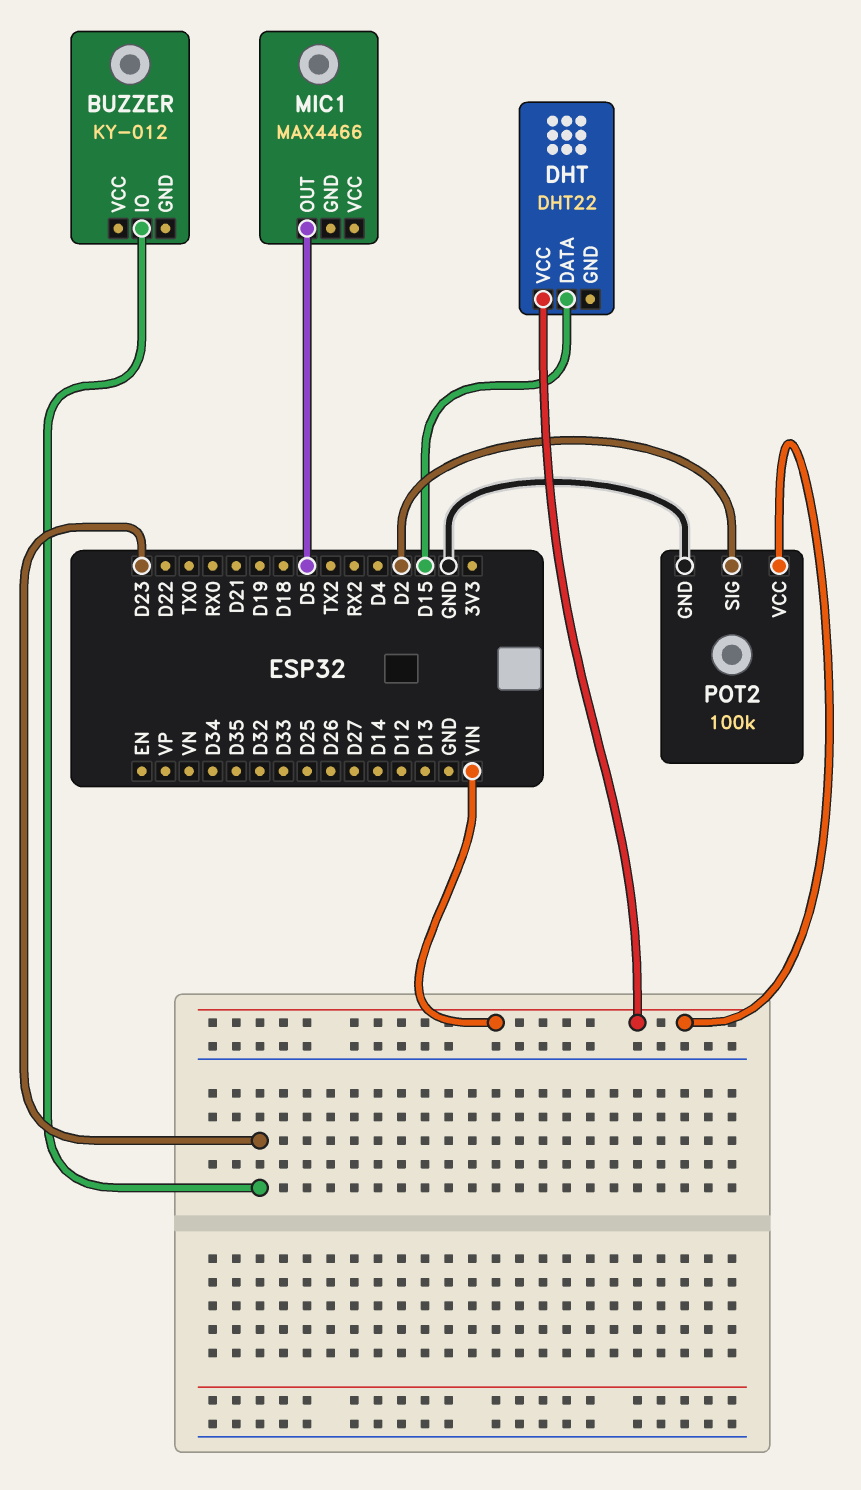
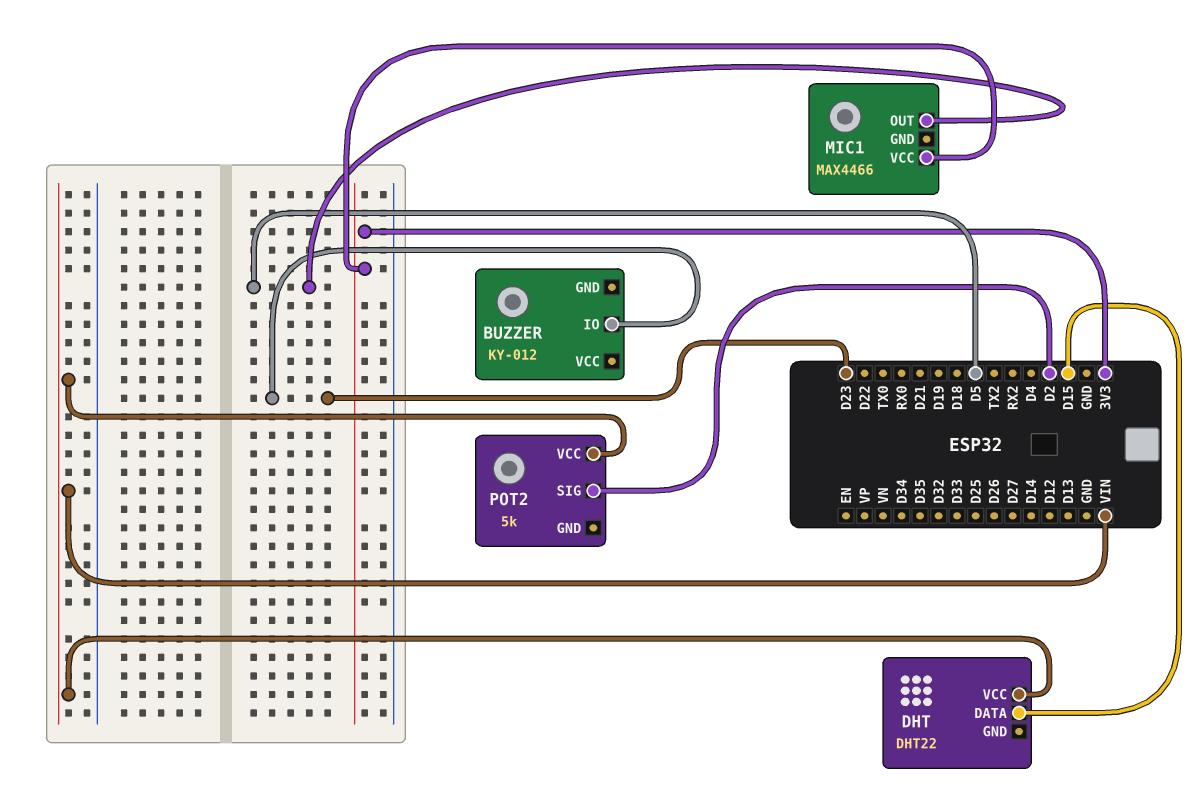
MIC1 pin VCC: none -> 3V3
POT2: 100k -> 5k
POT2 pin GND: GND -> none

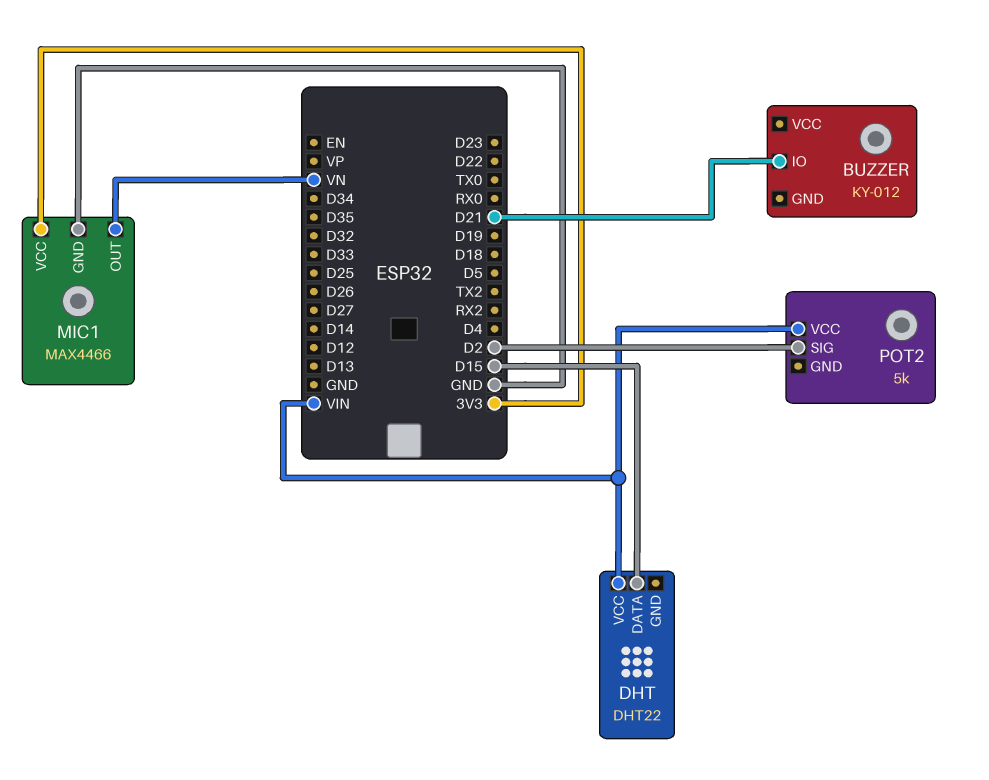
BUZZER pin IO: D23 -> D21
MIC1 pin GND: none -> GND
MIC1 pin OUT: D5 -> VN

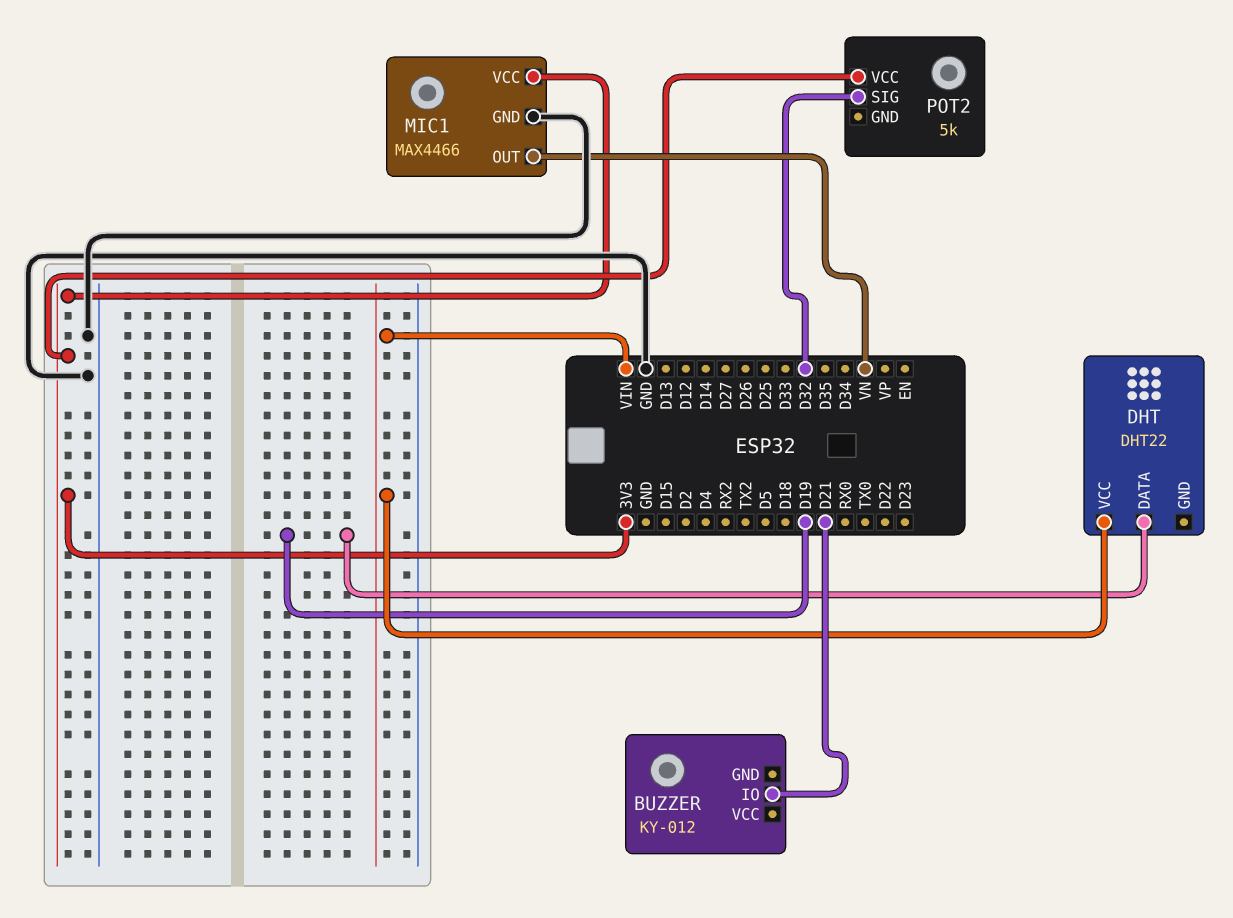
DHT pin DATA: D15 -> D19
POT2 pin SIG: D2 -> D32
POT2 pin VCC: VIN -> 3V3

